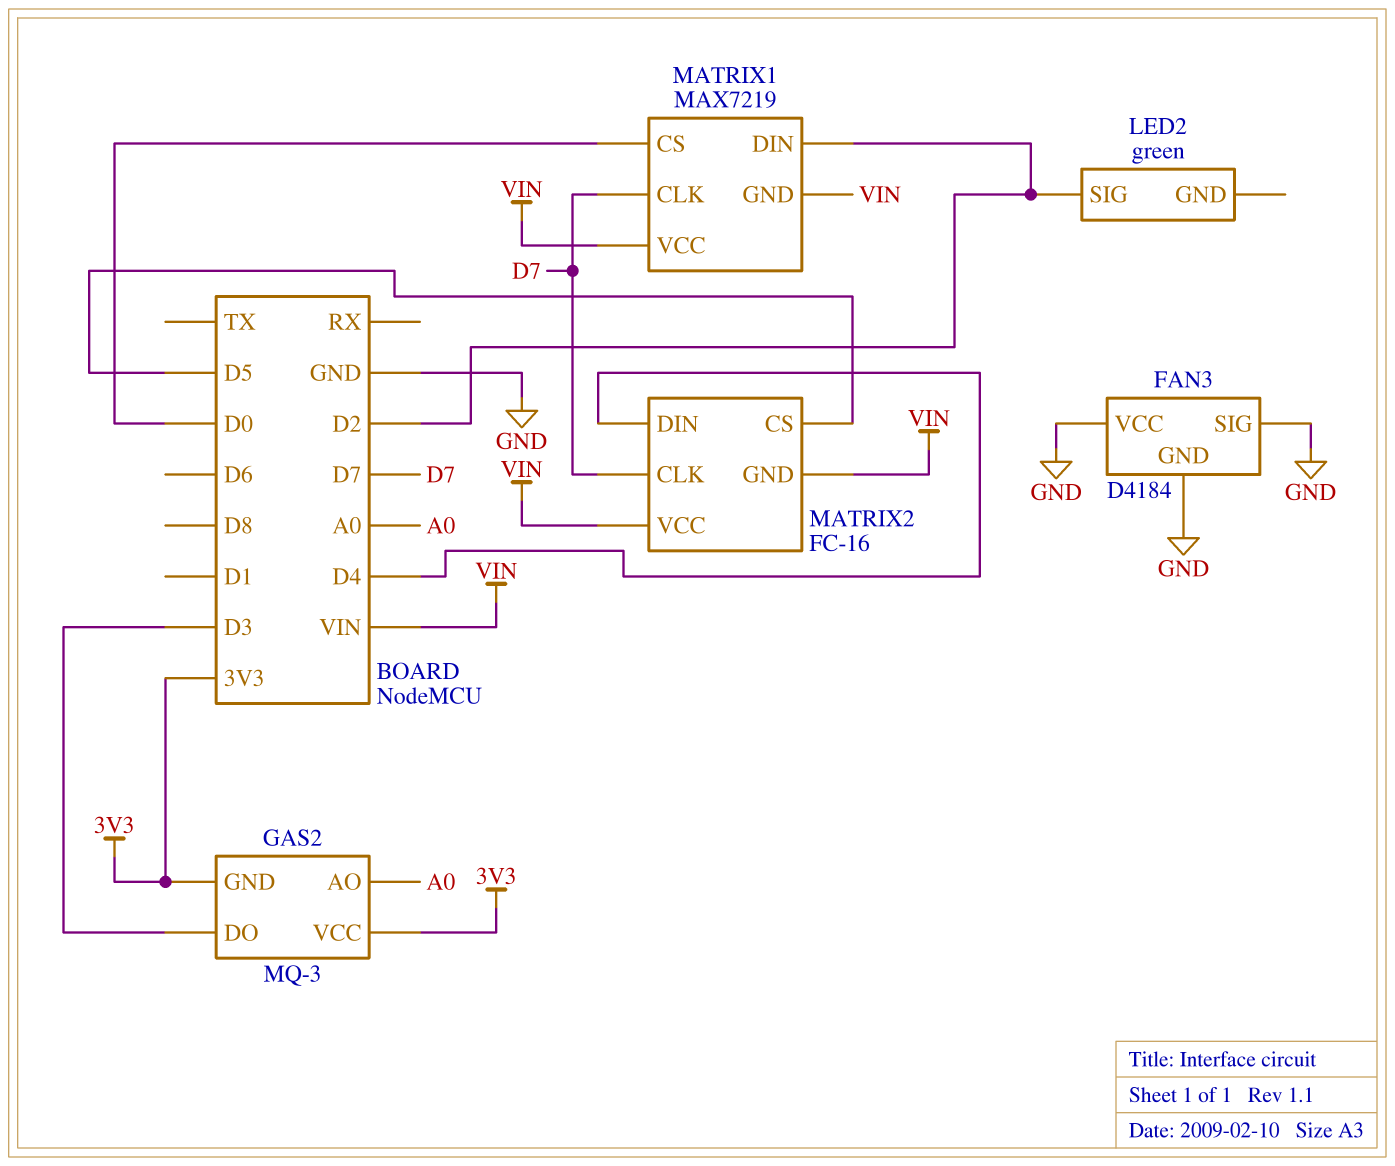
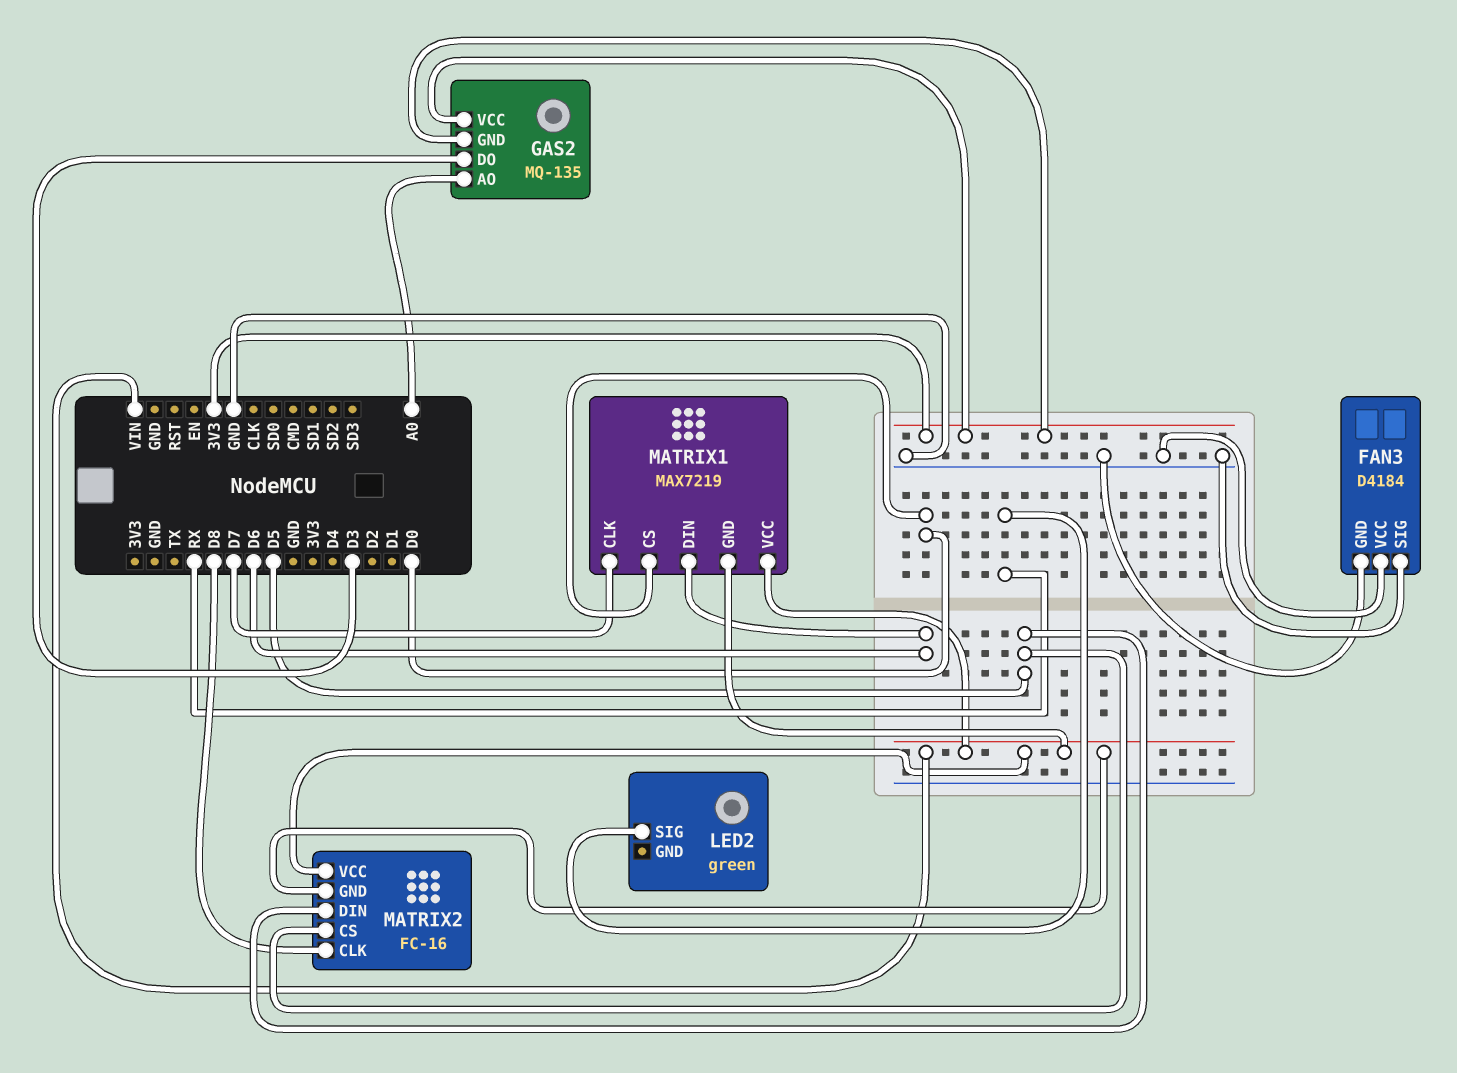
GAS2: MQ-3 -> MQ-135
LED2 pin SIG: D2 -> RX
MATRIX1 pin DIN: D2 -> D6
MATRIX2 pin CLK: D7 -> D8
MATRIX2 pin DIN: D4 -> D5

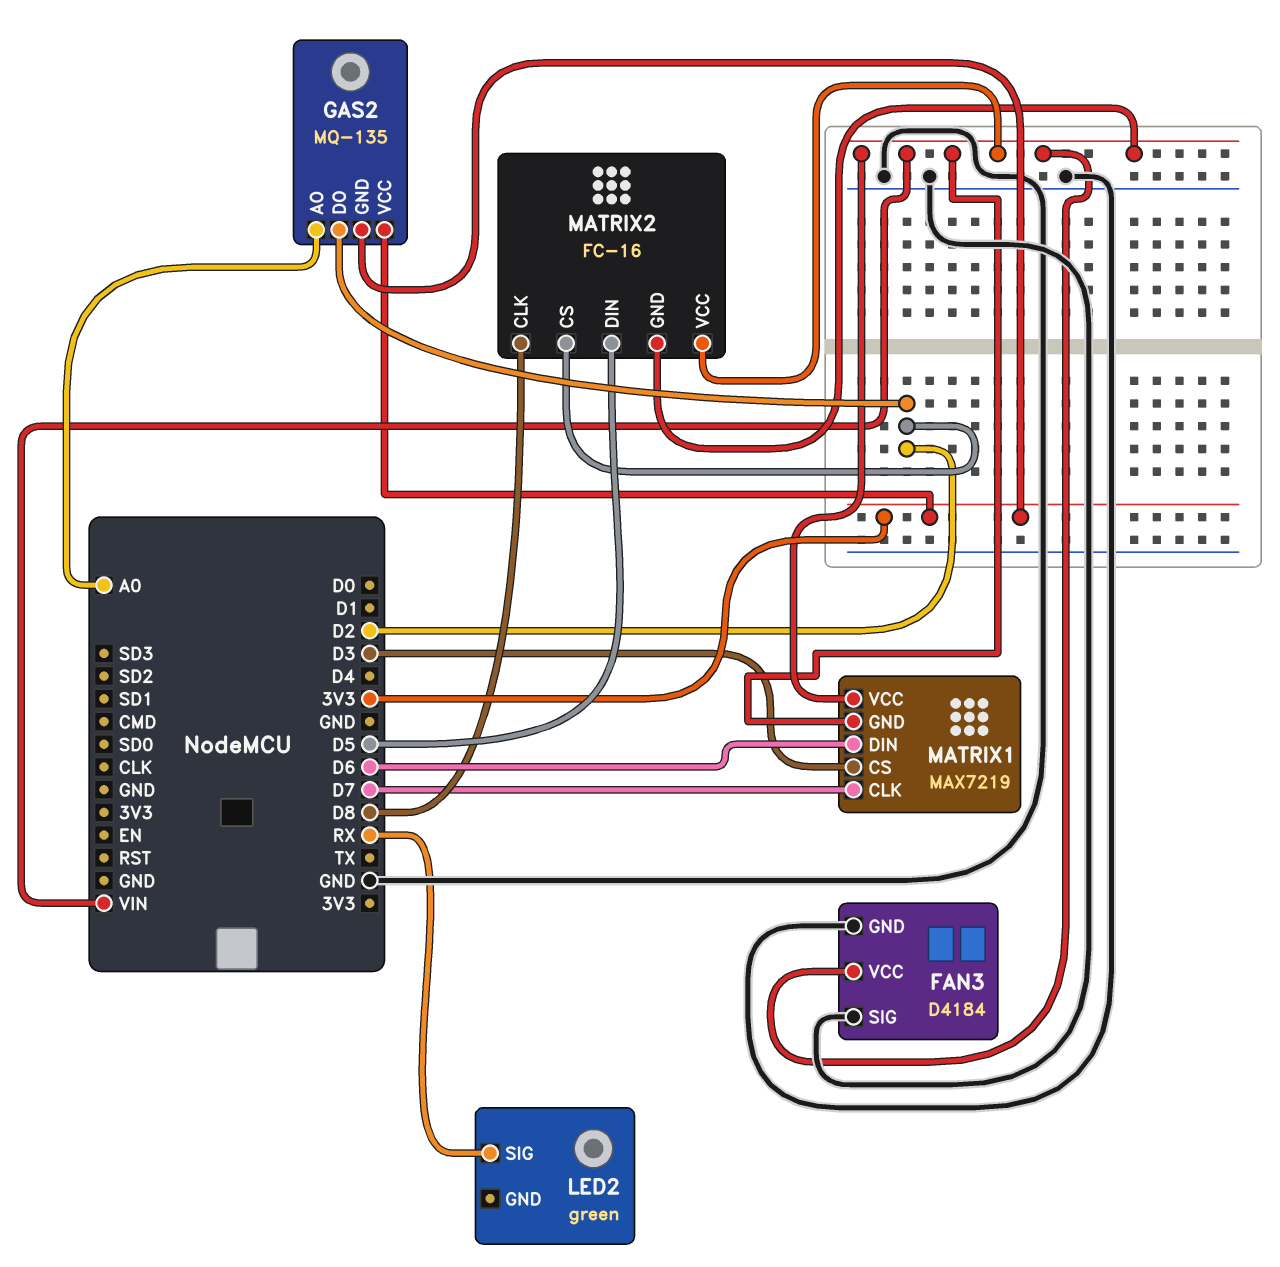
FAN3 pin VCC: GND -> VIN
GAS2 pin DO: D3 -> D2
MATRIX1 pin CS: D0 -> D3
MATRIX2 pin CS: D5 -> D2

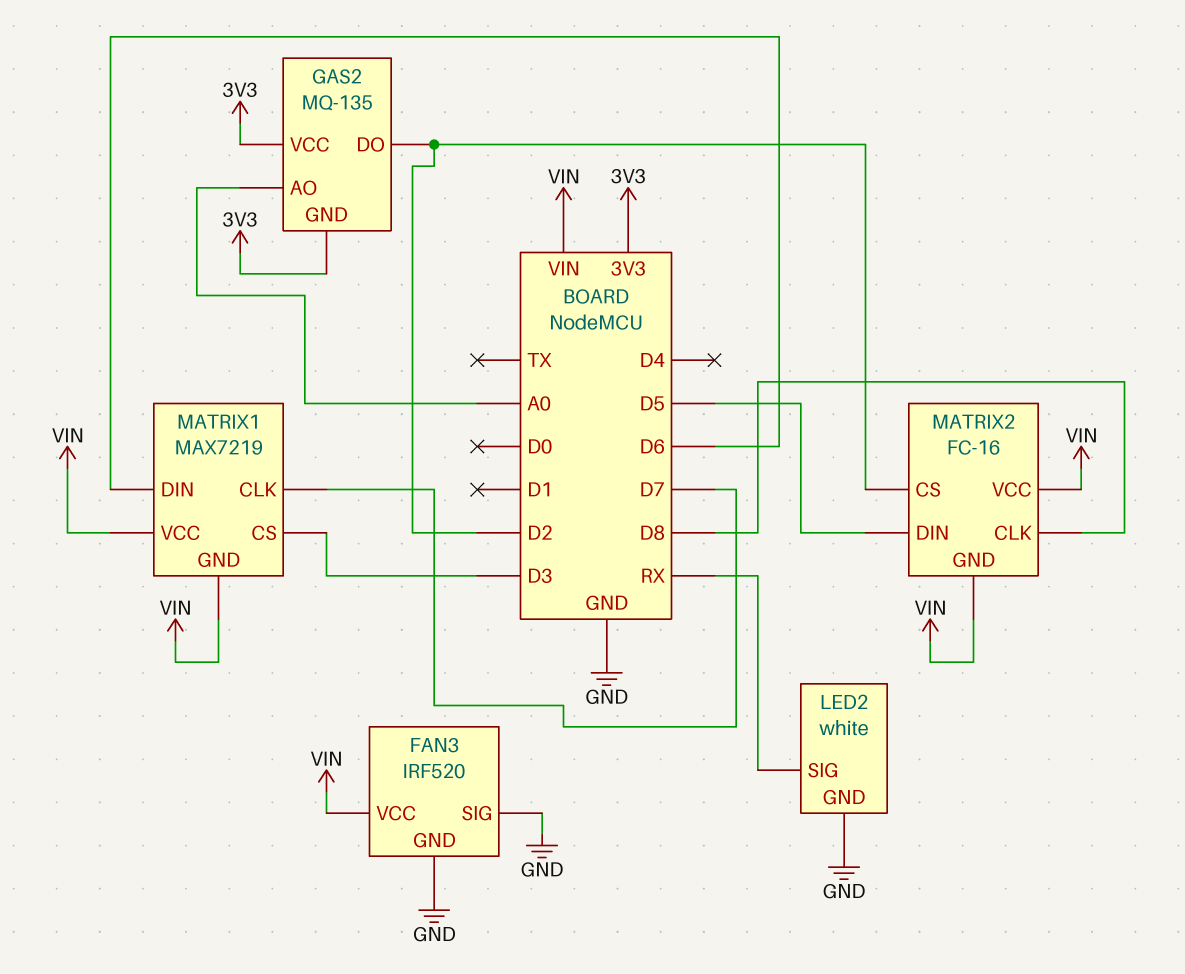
FAN3: D4184 -> IRF520
LED2: green -> white
LED2 pin GND: none -> GND

